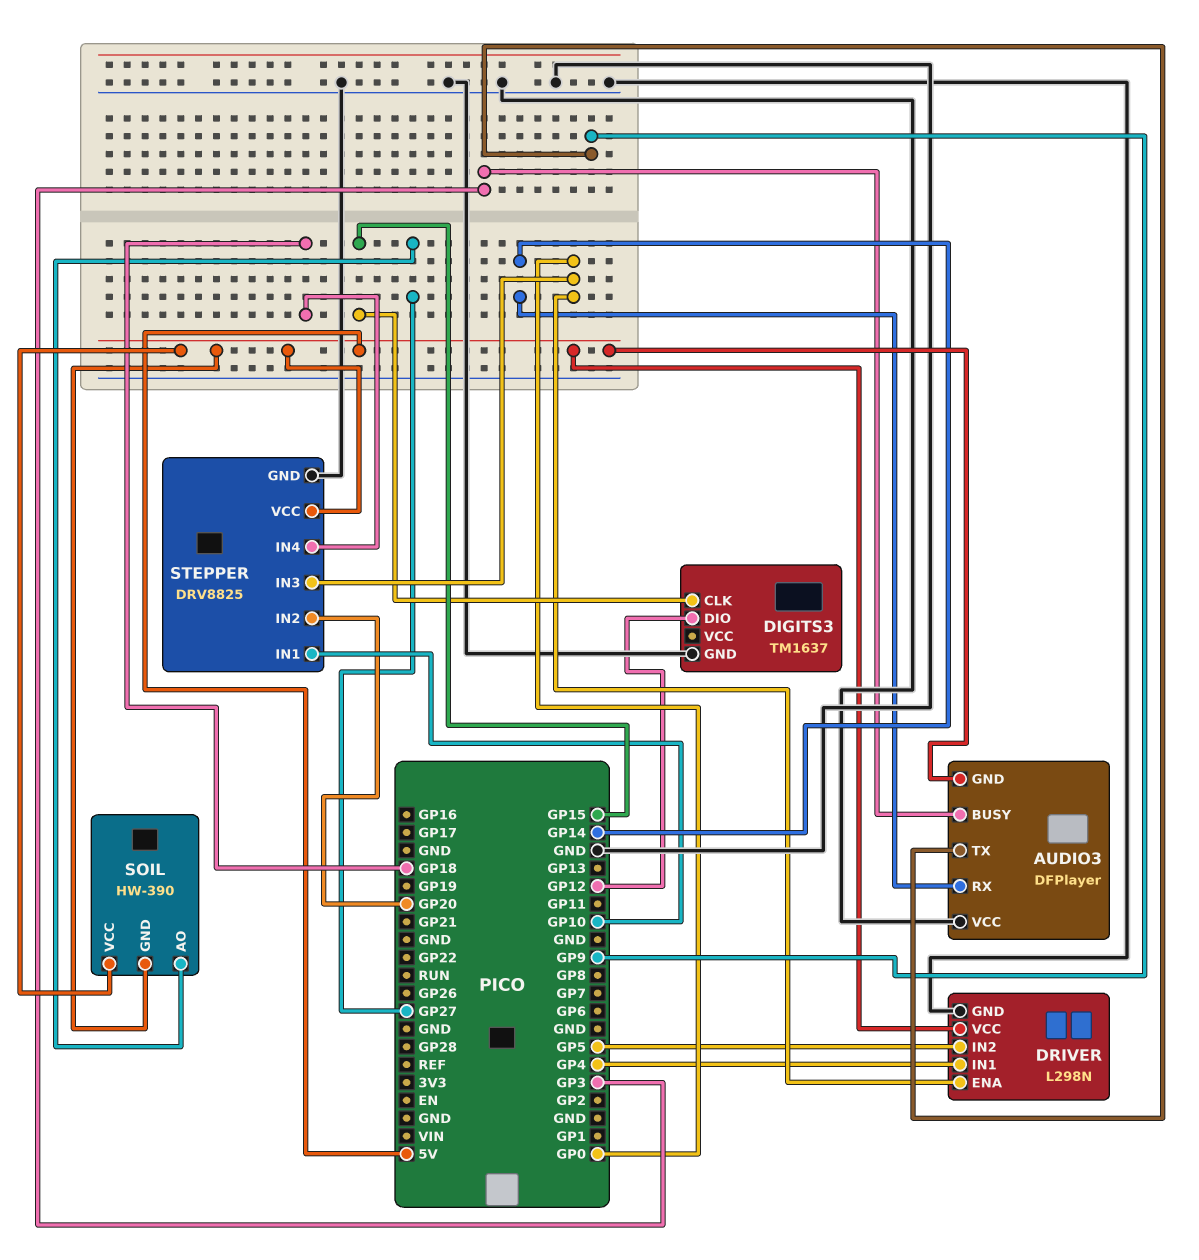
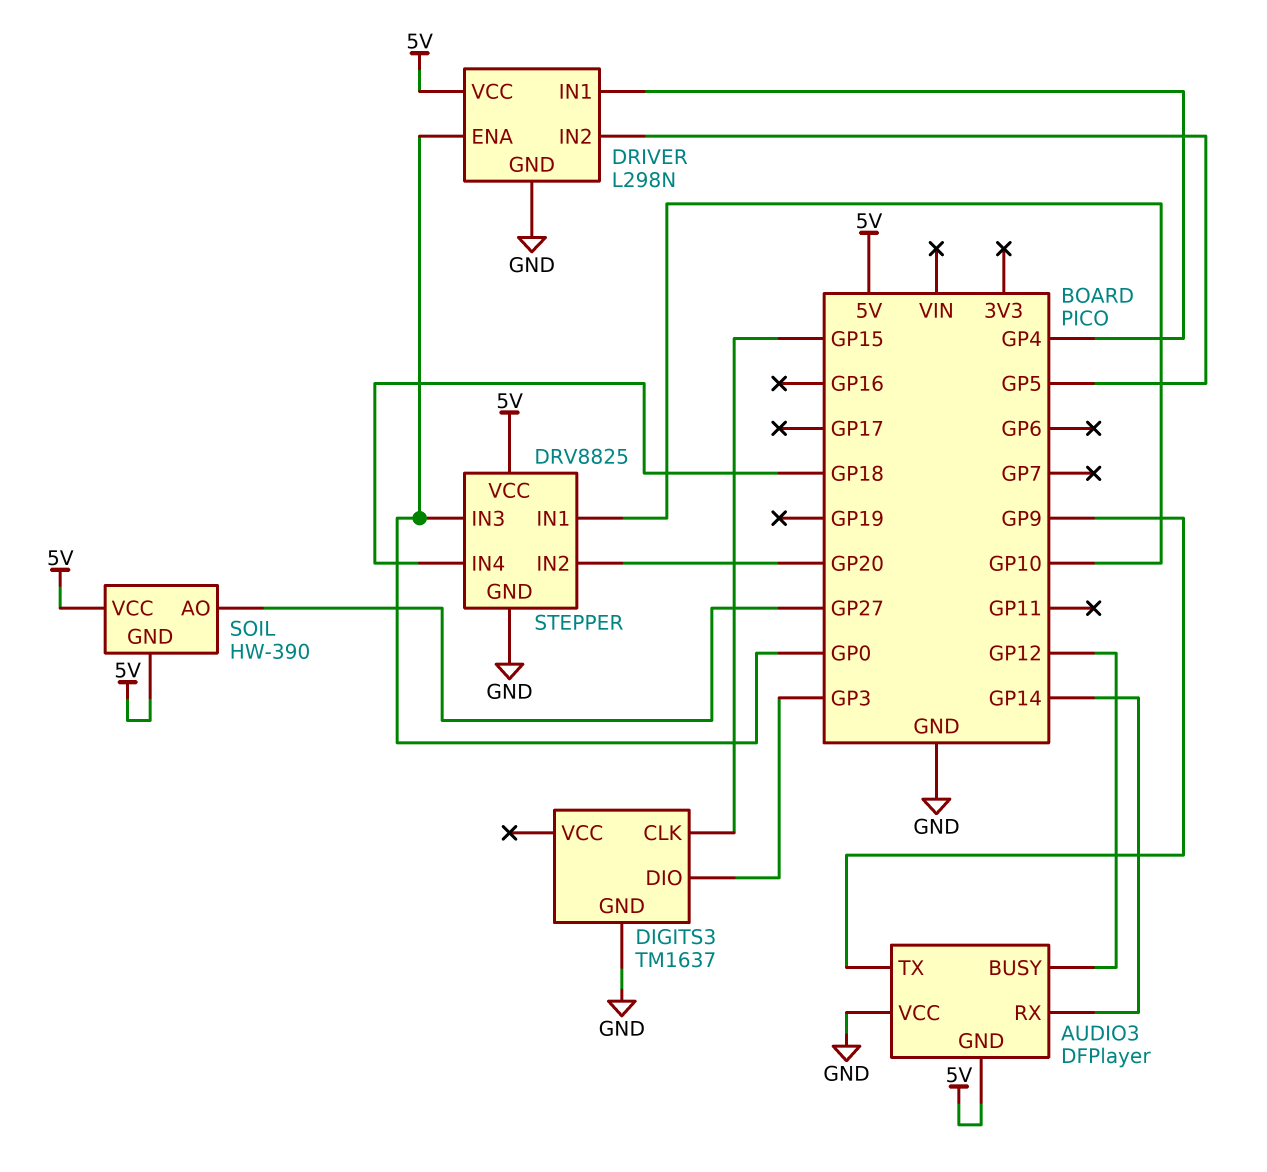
AUDIO3 pin BUSY: GP3 -> GP12
DIGITS3 pin DIO: GP12 -> GP3

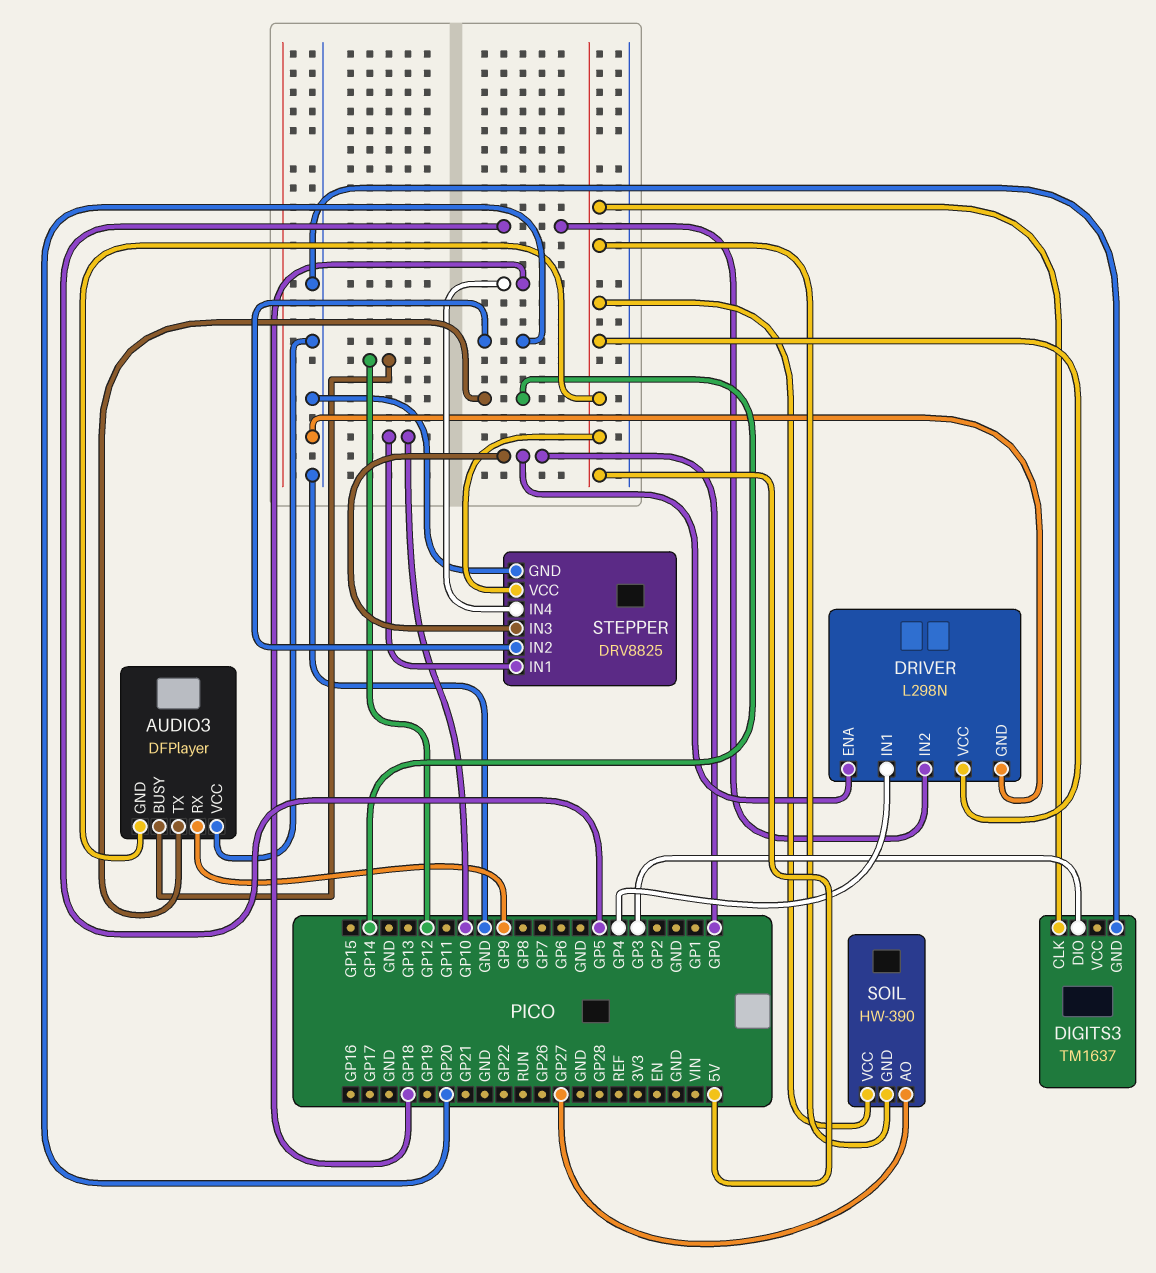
AUDIO3 pin RX: GP14 -> GP9
AUDIO3 pin TX: GP9 -> GP14
DIGITS3 pin CLK: GP15 -> 5V

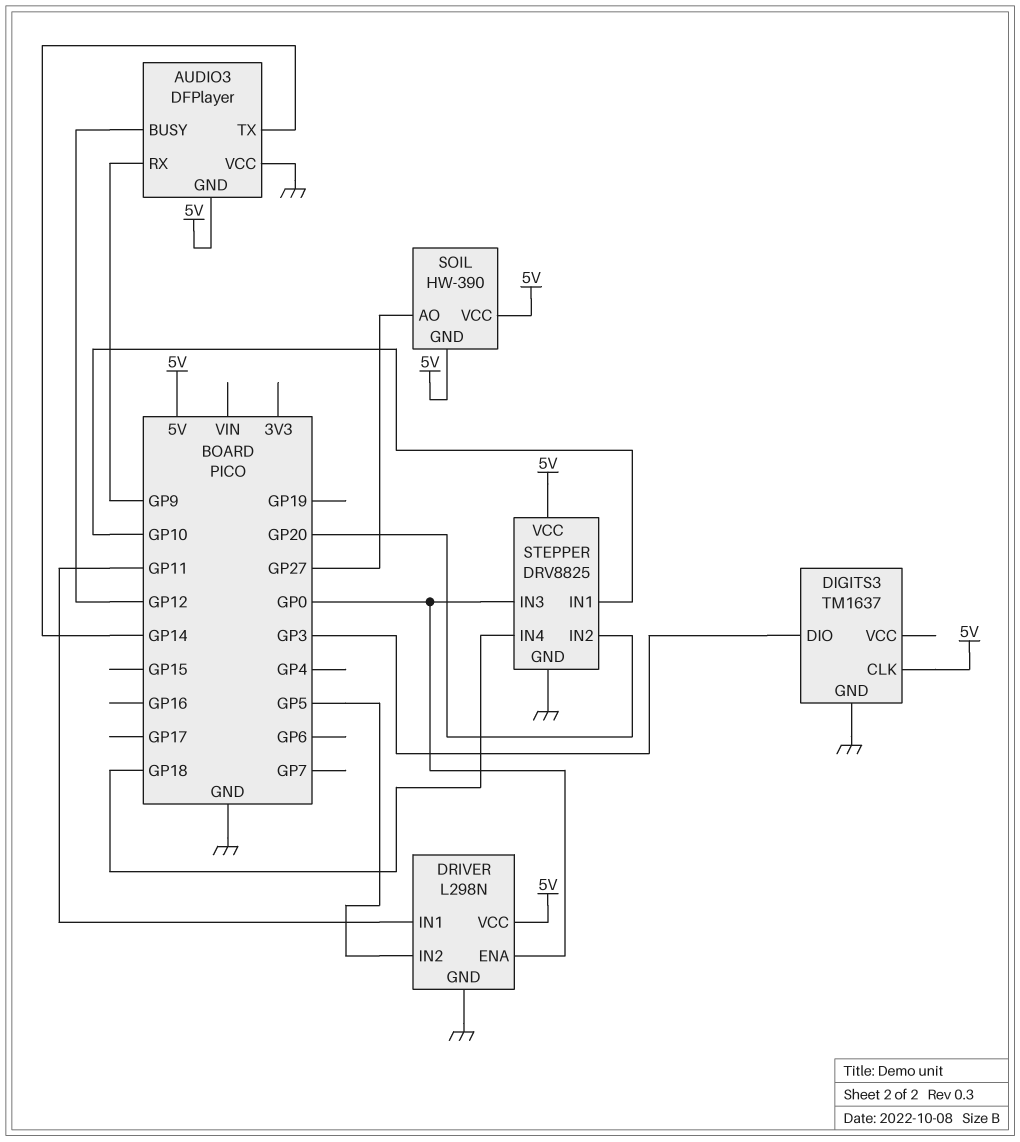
DRIVER pin IN1: GP4 -> GP11

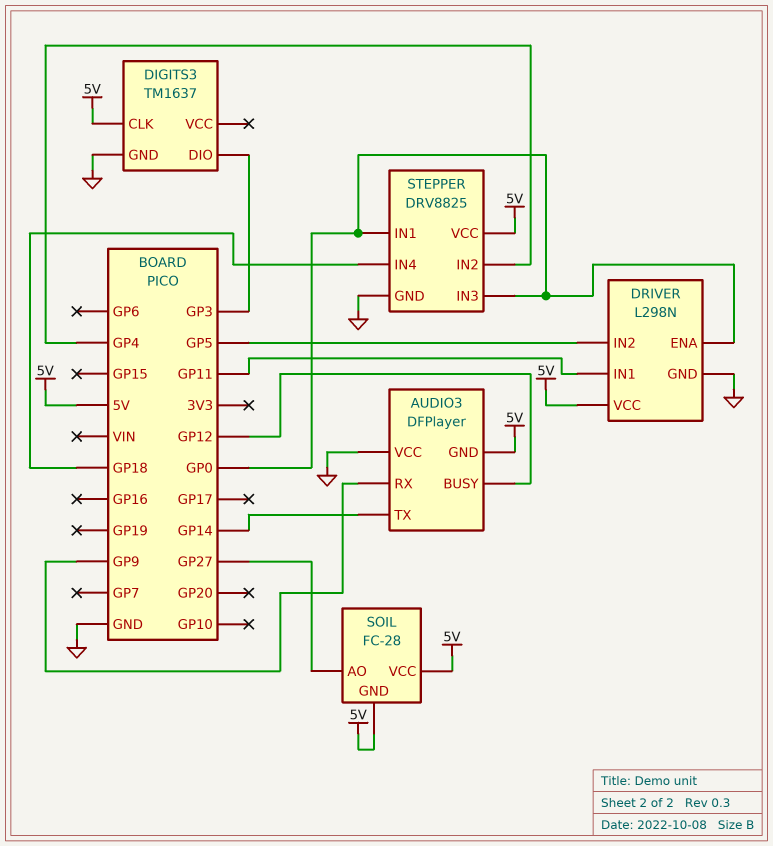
SOIL: HW-390 -> FC-28
STEPPER pin IN1: GP10 -> GP0
STEPPER pin IN2: GP20 -> GP4

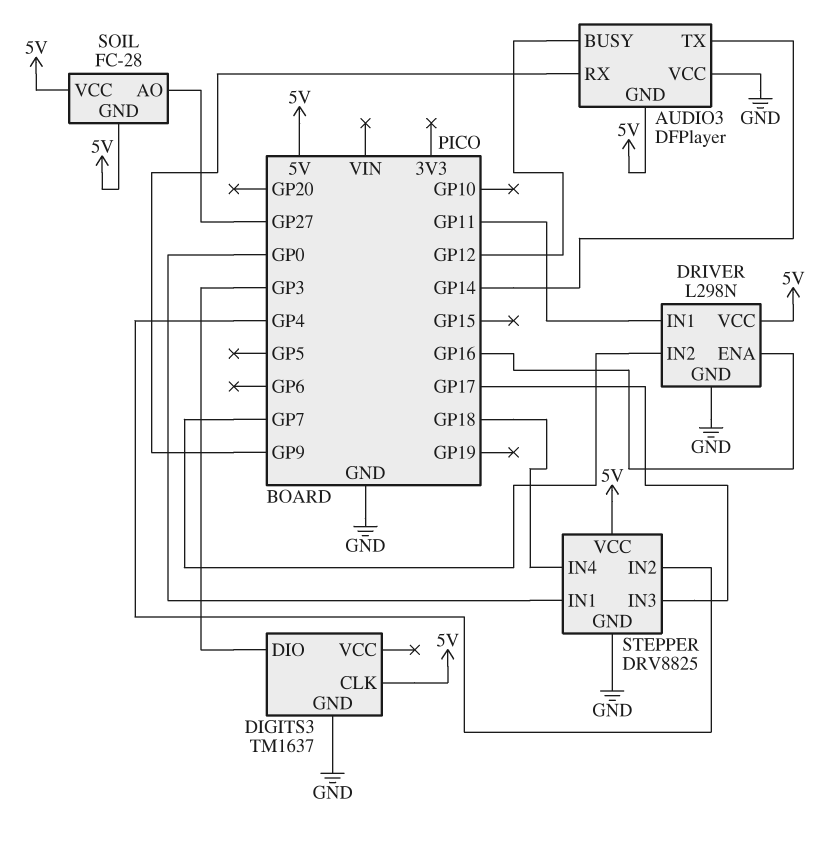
DRIVER pin ENA: GP0 -> GP16
DRIVER pin IN2: GP5 -> GP7
STEPPER pin IN3: GP0 -> GP17

